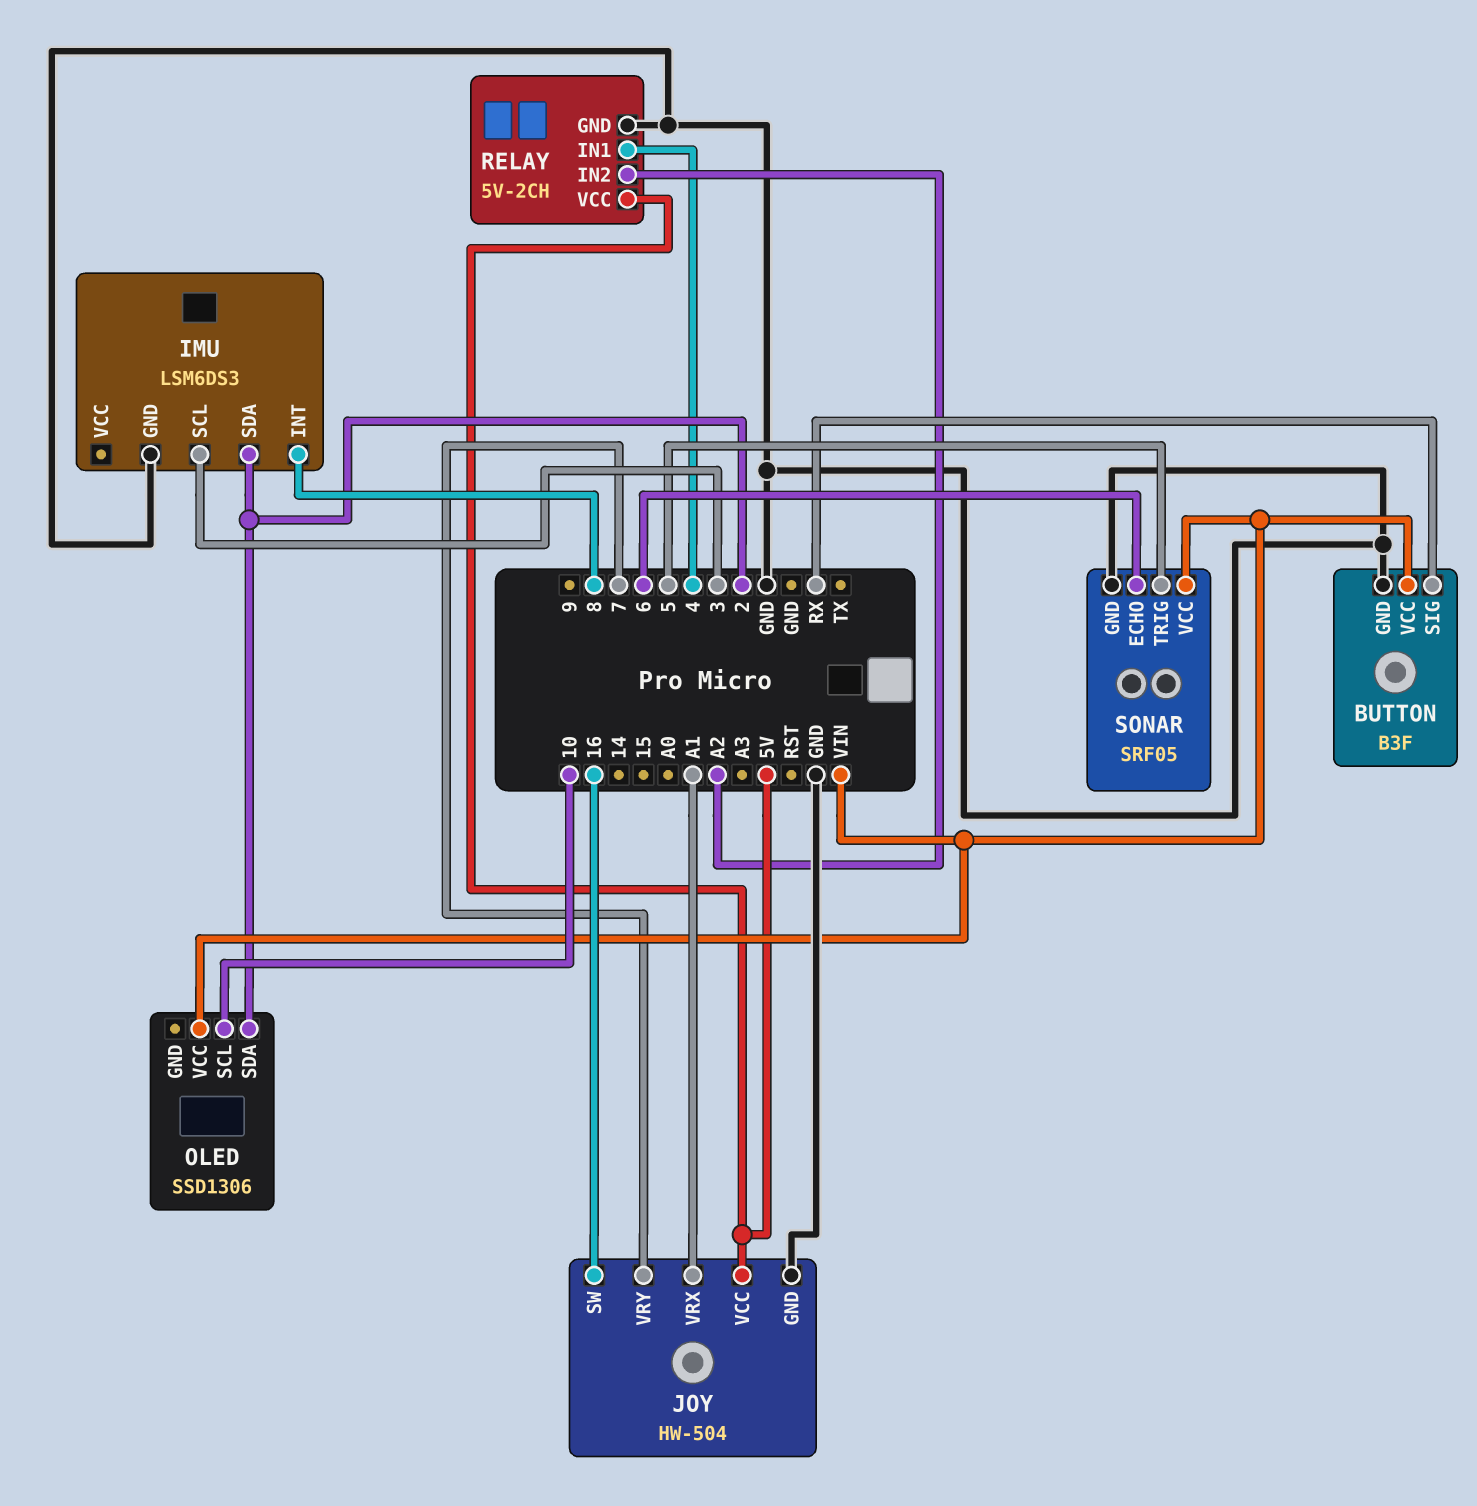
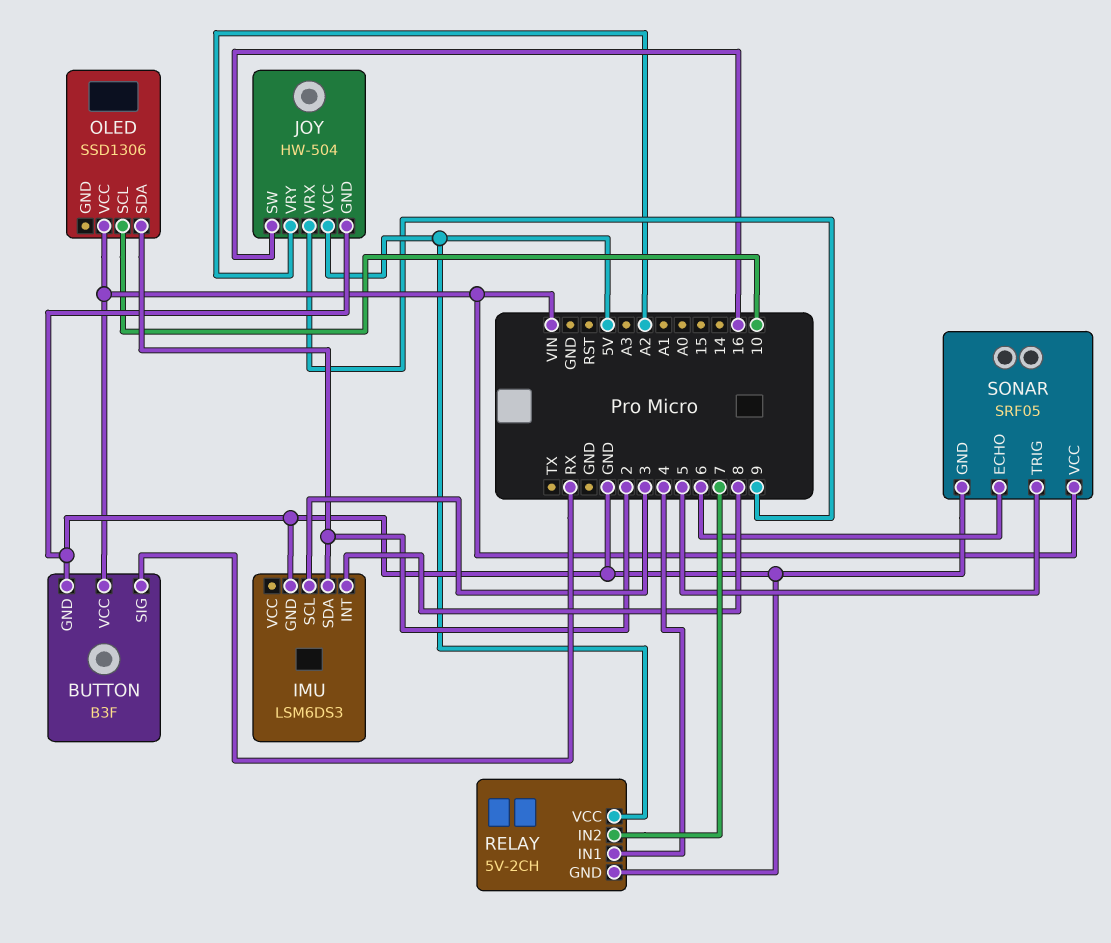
JOY pin VRX: A1 -> 9
JOY pin VRY: 7 -> A2
RELAY pin IN2: A2 -> 7

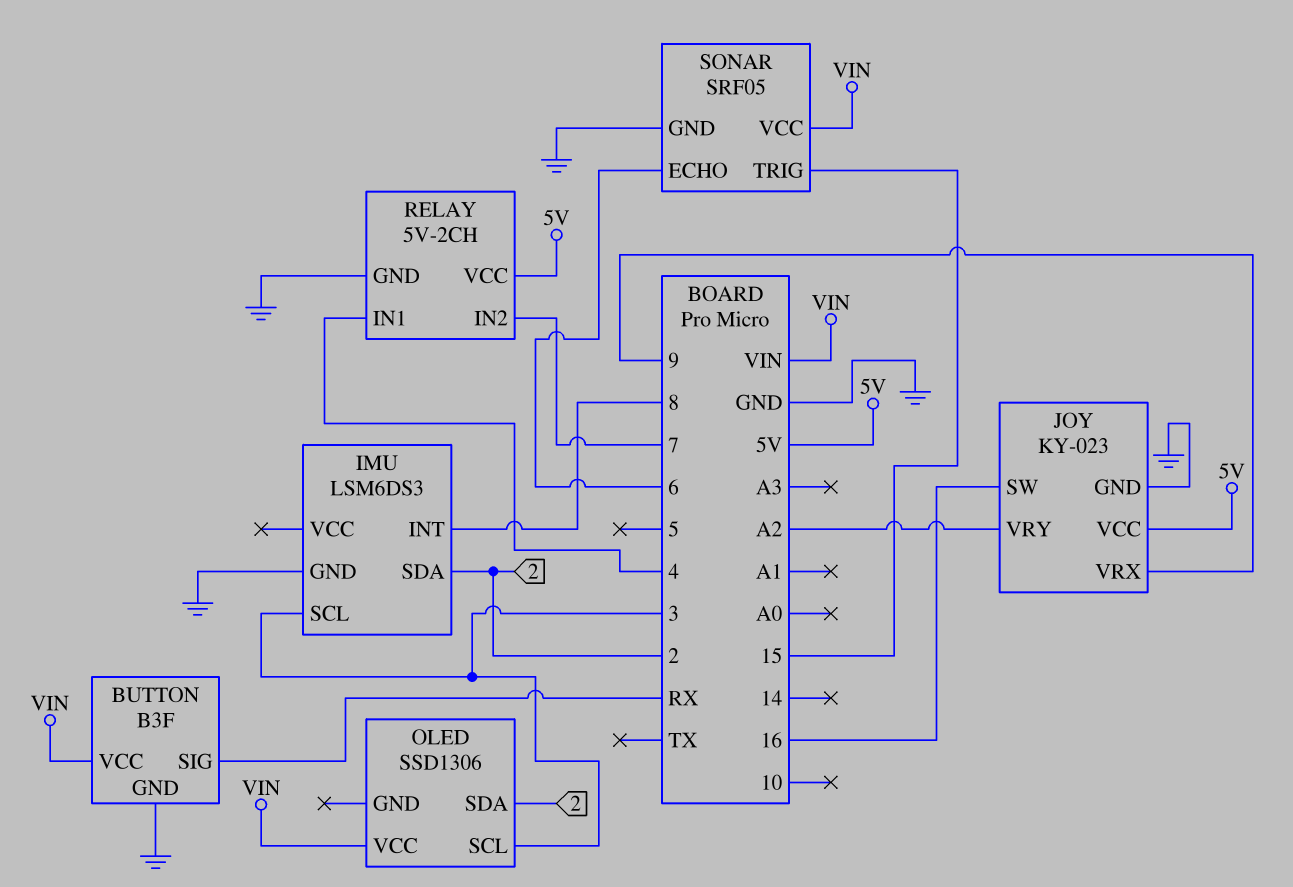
JOY: HW-504 -> KY-023
OLED pin SCL: 10 -> 3
SONAR pin TRIG: 5 -> 15

